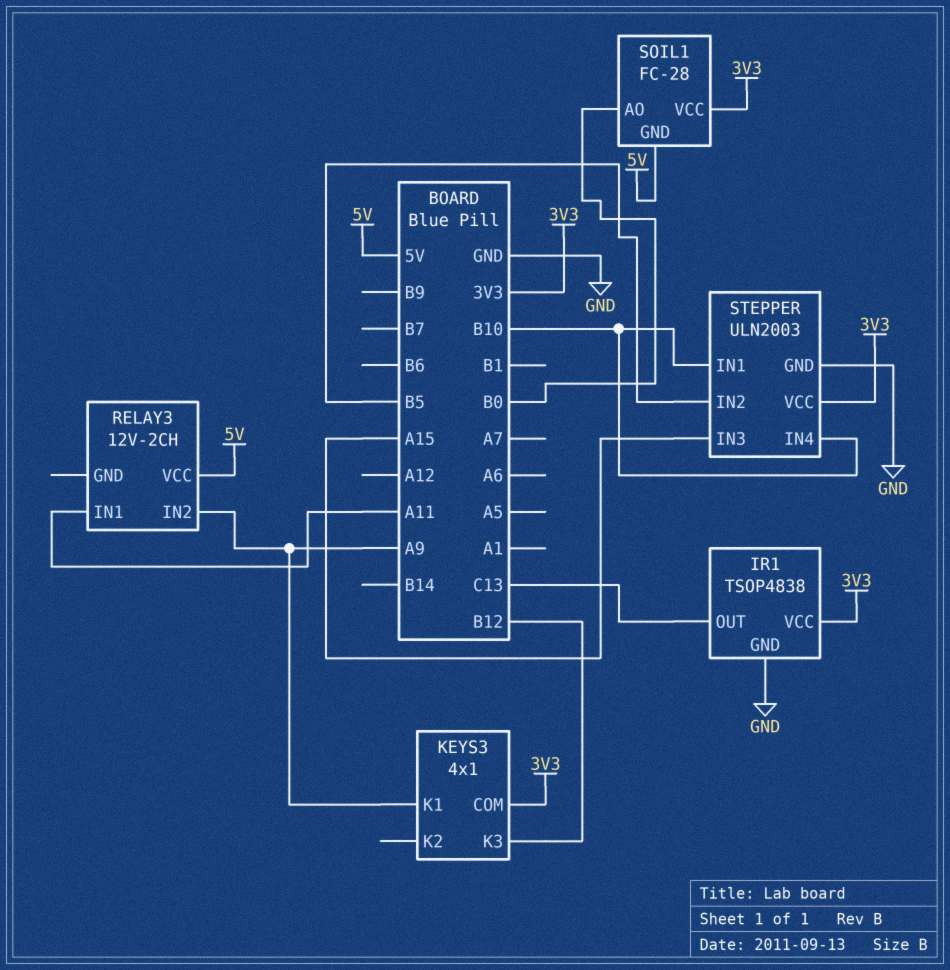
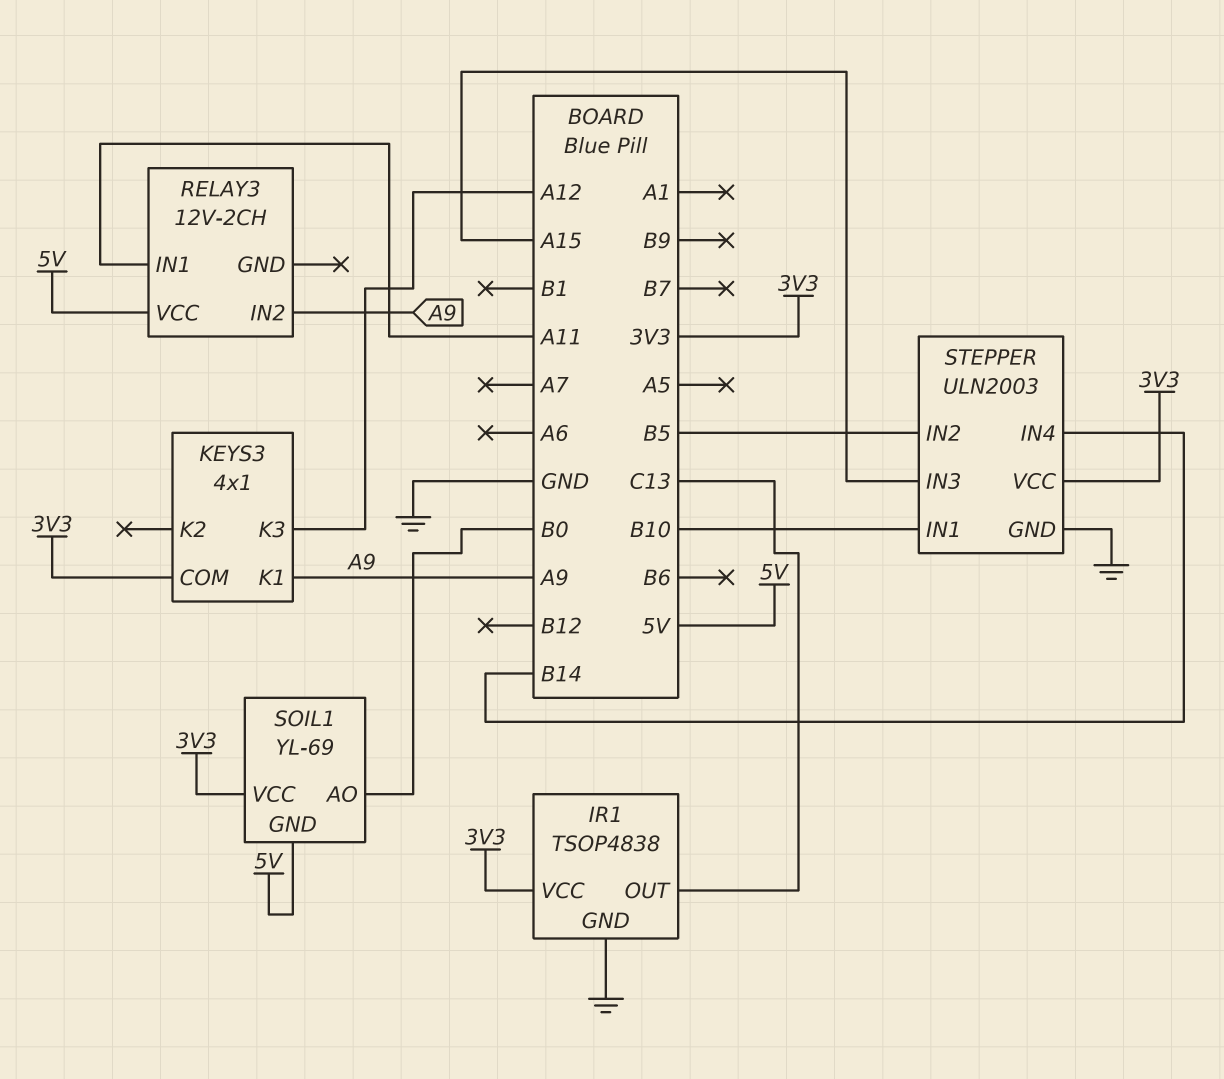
KEYS3 pin K3: B12 -> A12
SOIL1: FC-28 -> YL-69
STEPPER pin IN4: B10 -> B14

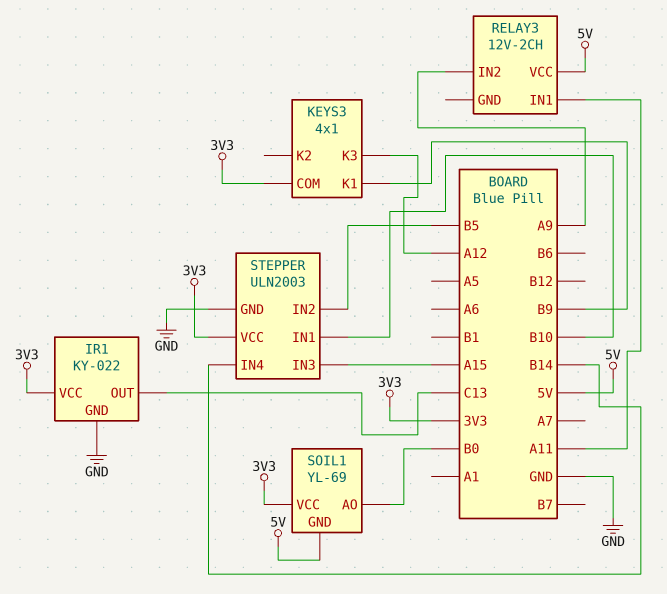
IR1: TSOP4838 -> KY-022
KEYS3 pin K1: A9 -> B9

